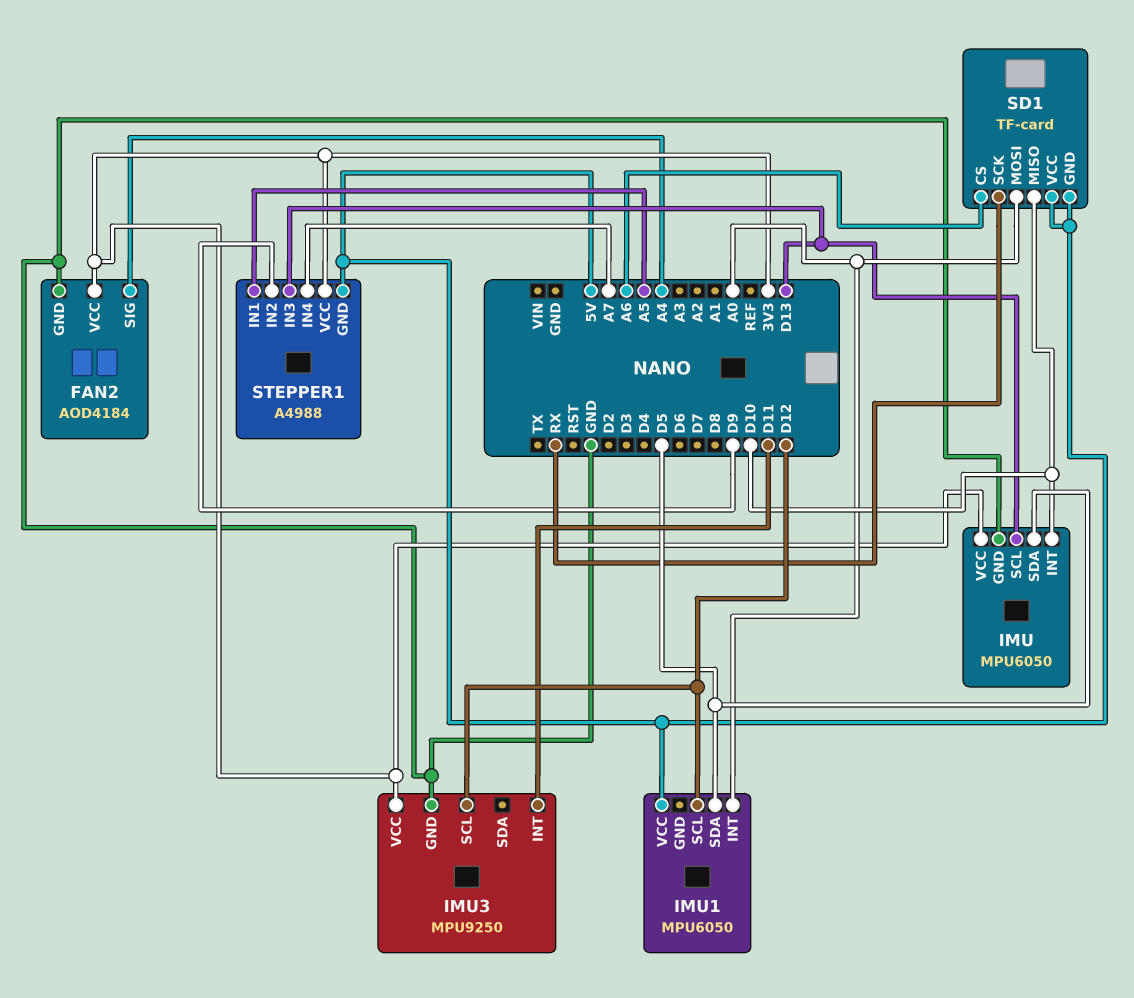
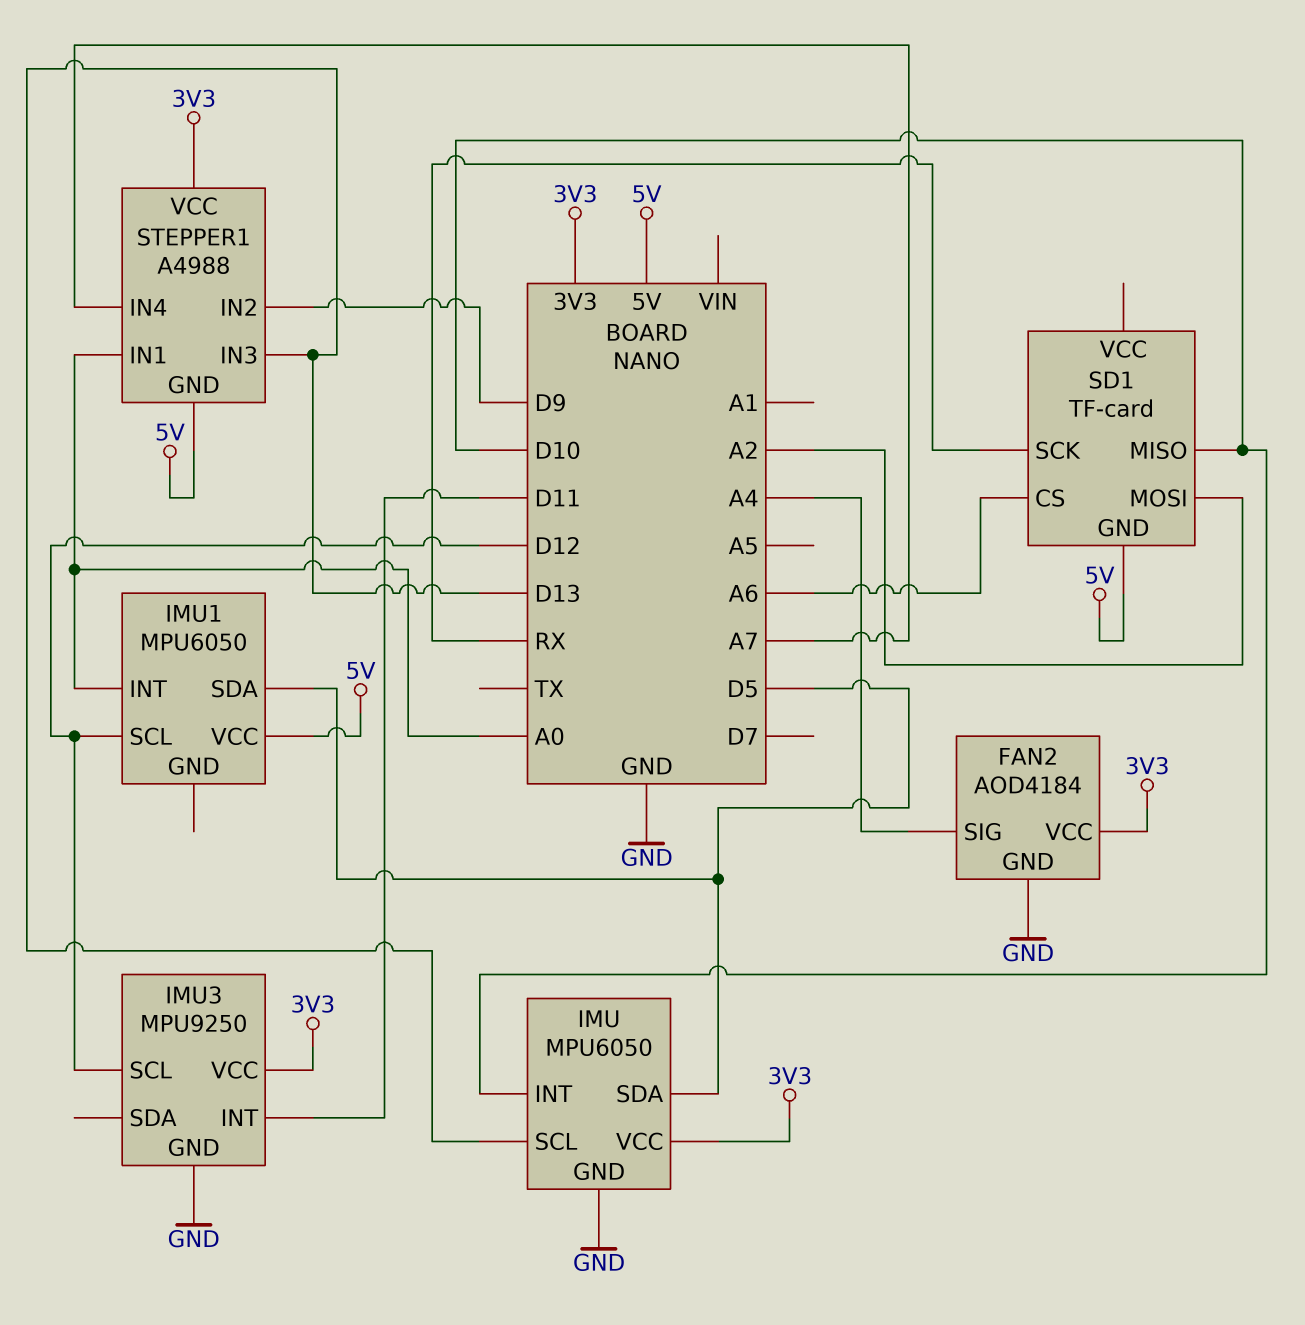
SD1 pin MOSI: A0 -> A2
SD1 pin VCC: 5V -> none
STEPPER1 pin IN1: A5 -> A0

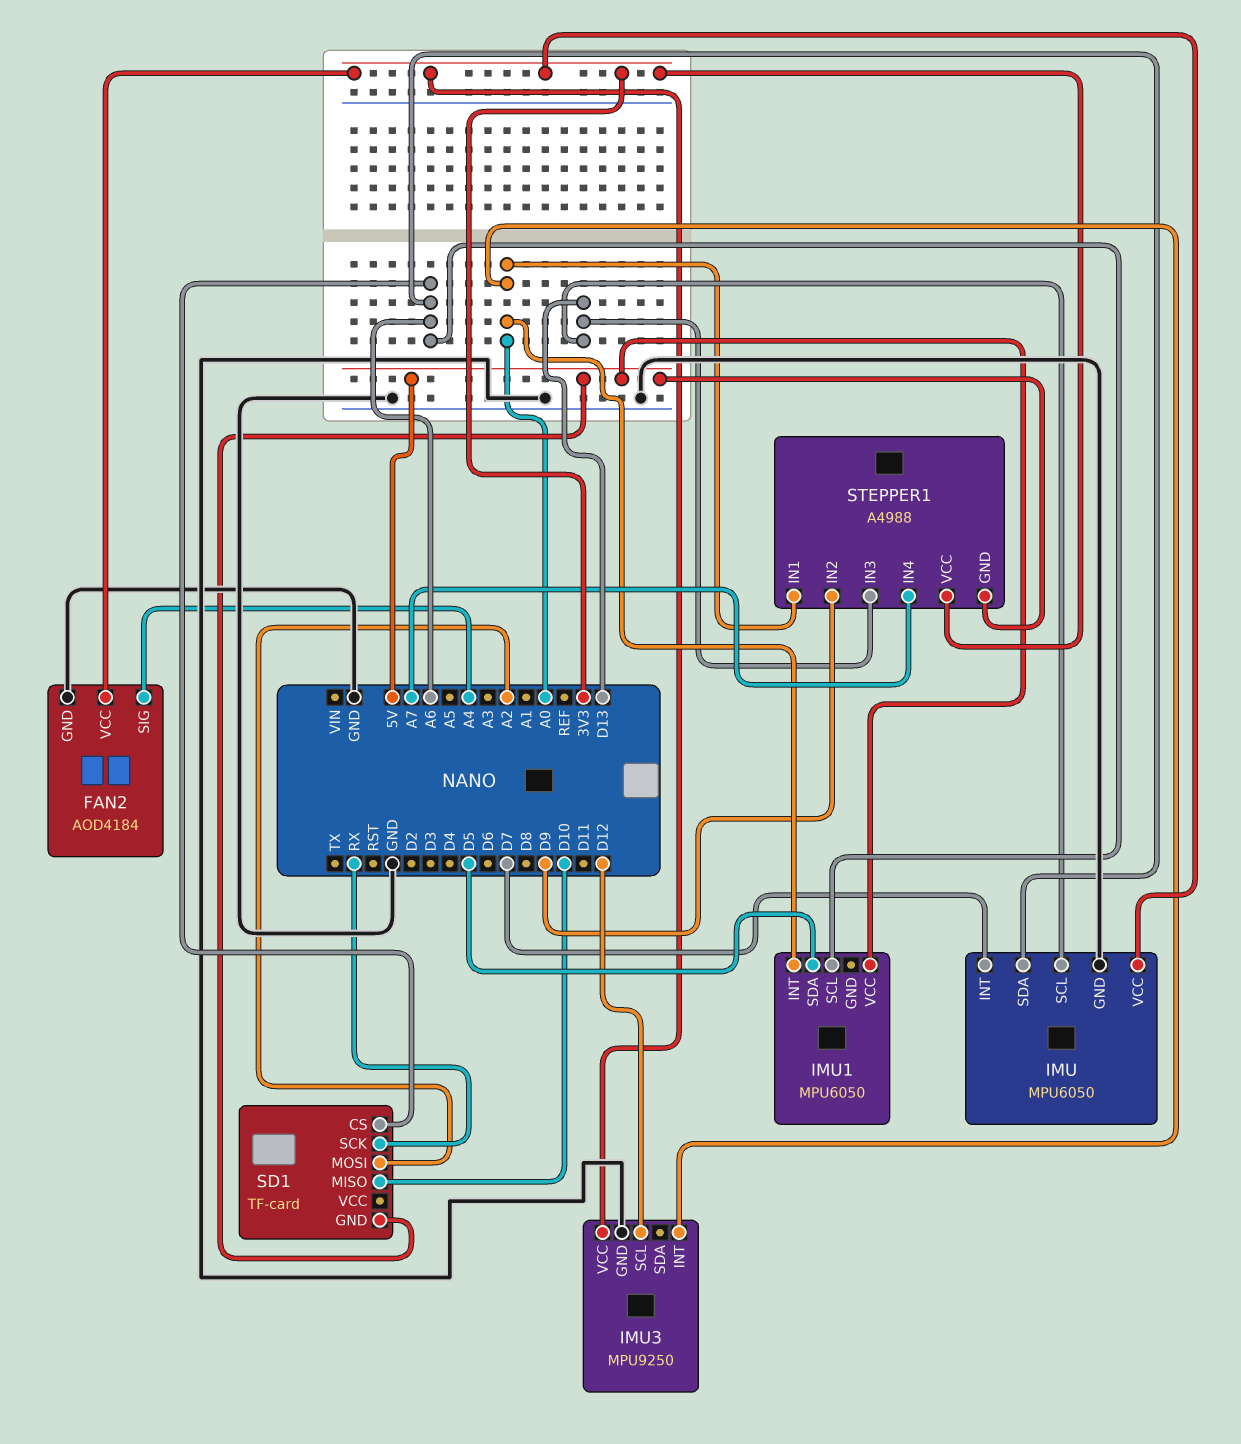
IMU pin INT: D10 -> D7
IMU pin SDA: D5 -> A6
IMU1 pin SCL: D12 -> A6
IMU3 pin INT: D11 -> A0

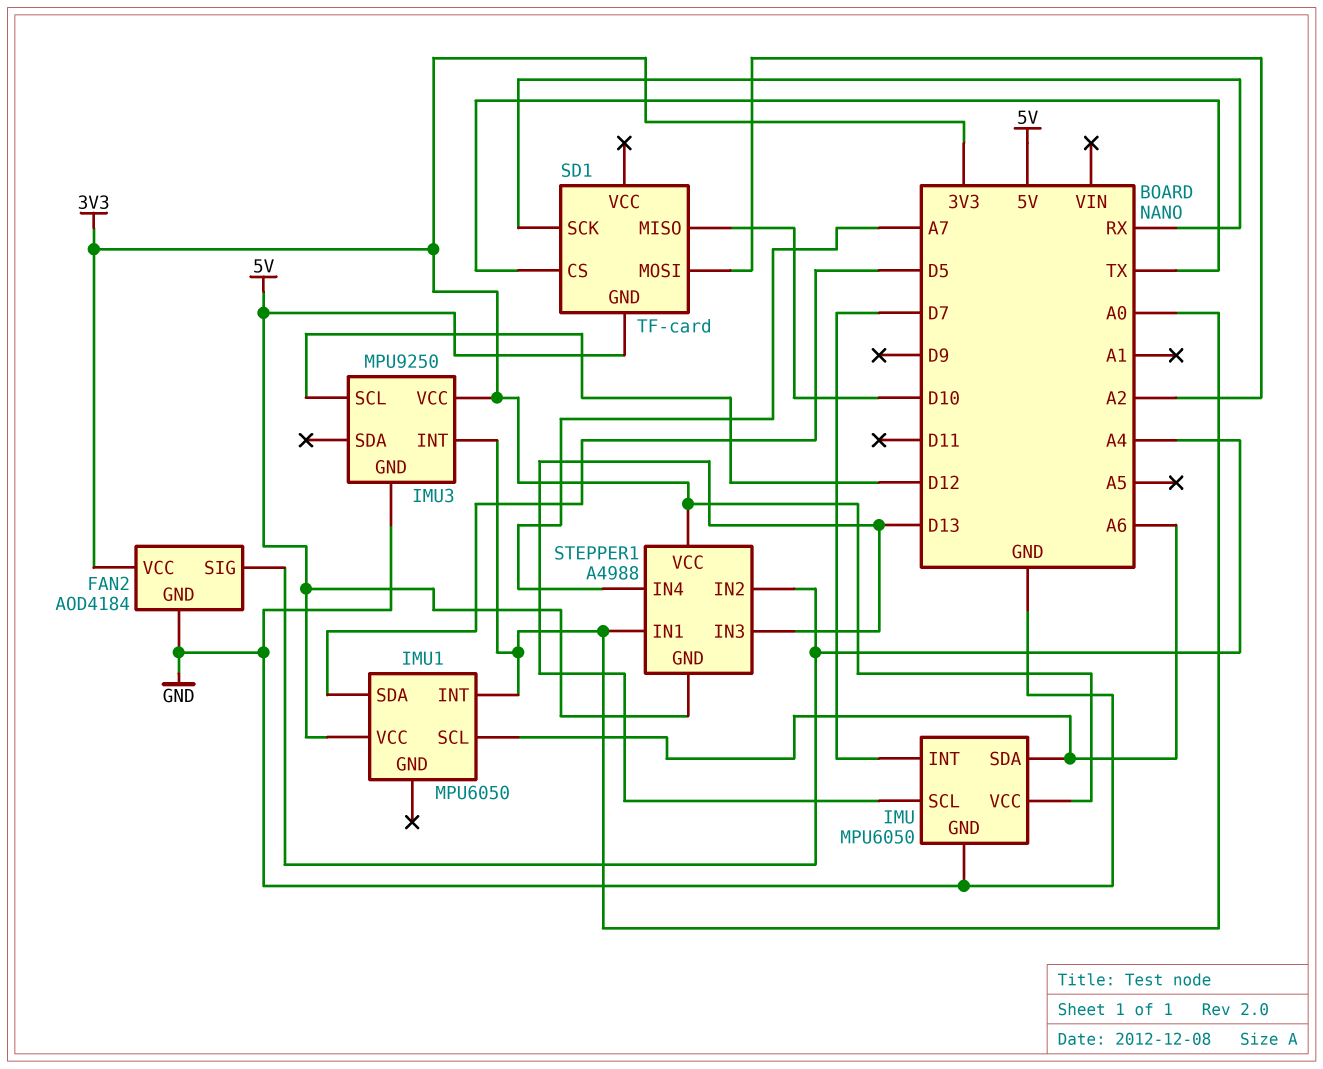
SD1 pin CS: A6 -> TX
STEPPER1 pin IN2: D9 -> A4

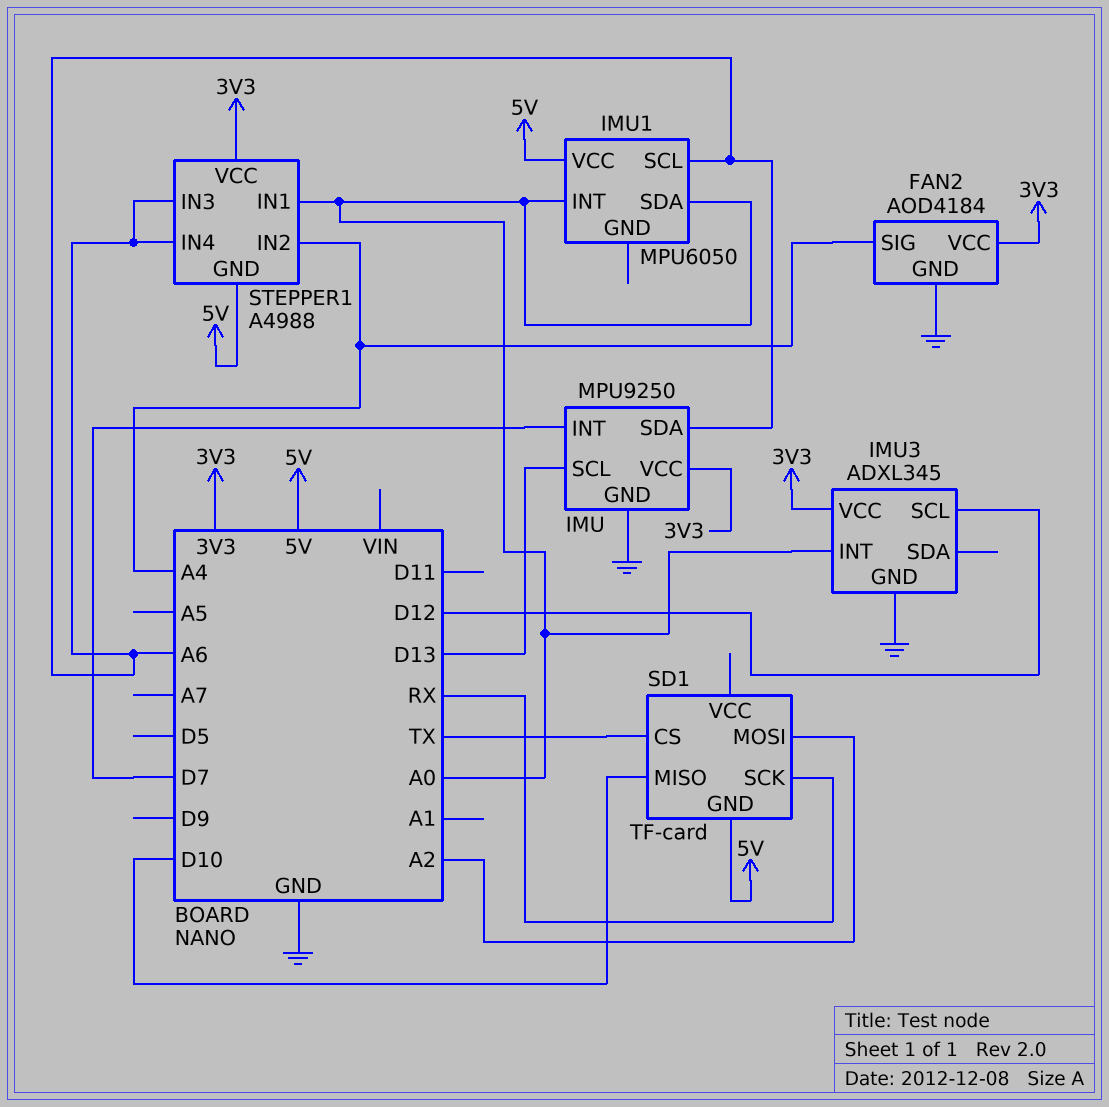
IMU: MPU6050 -> MPU9250
IMU1 pin SDA: D5 -> A0
IMU3: MPU9250 -> ADXL345
STEPPER1 pin IN3: D13 -> A6
STEPPER1 pin IN4: A7 -> A6

